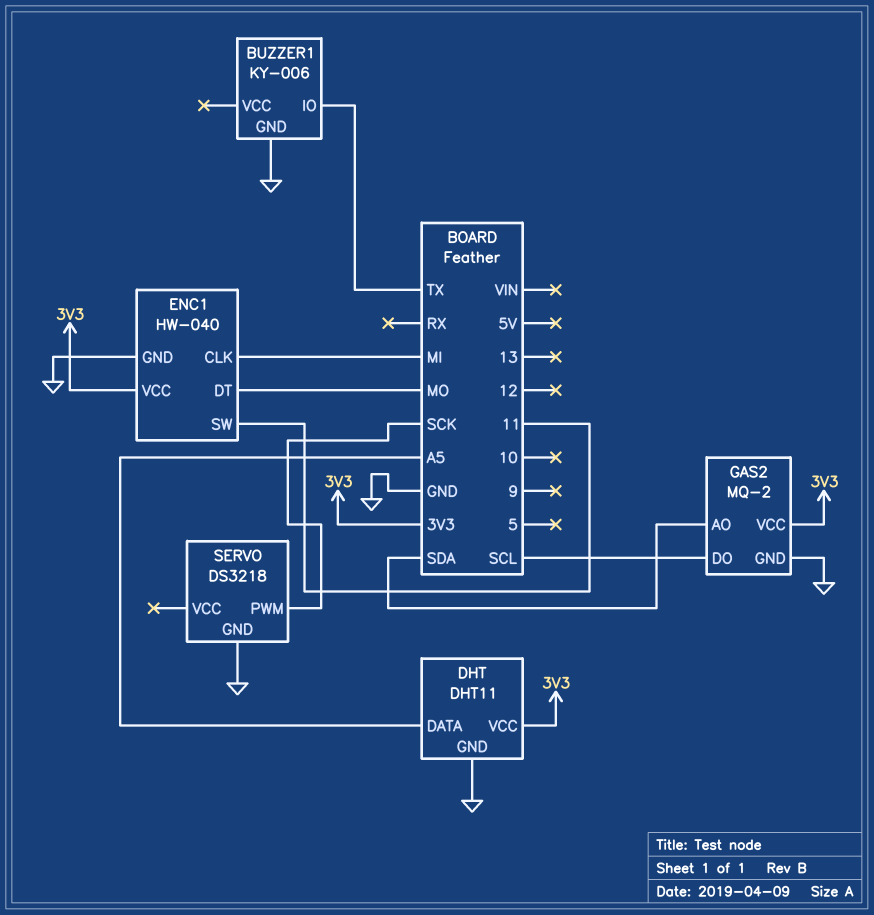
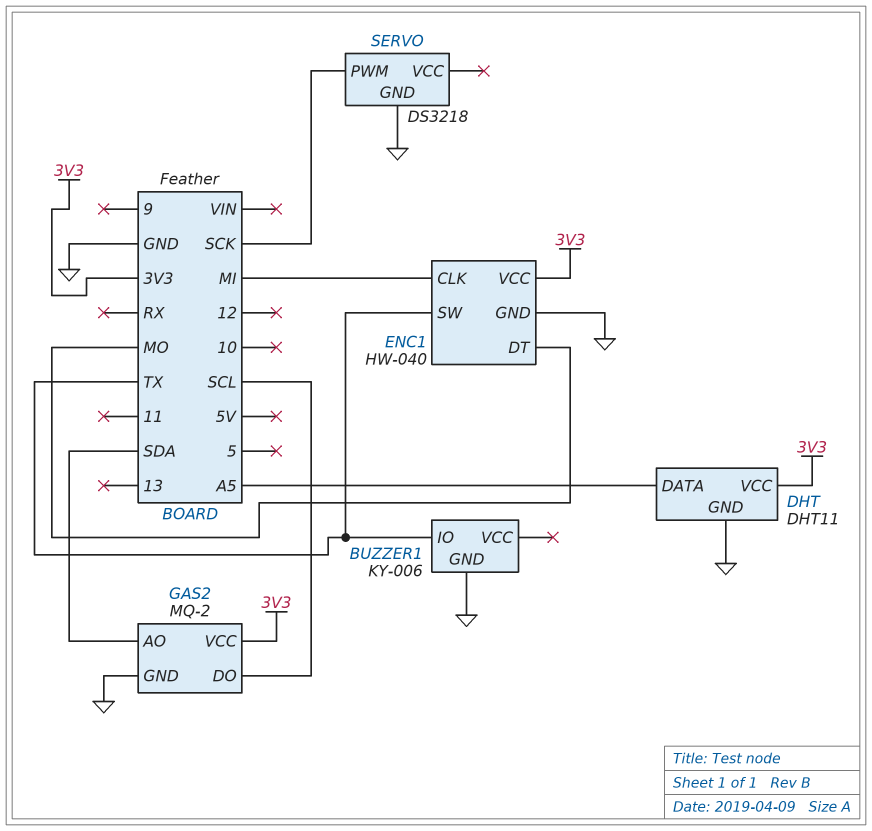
ENC1 pin SW: 11 -> TX

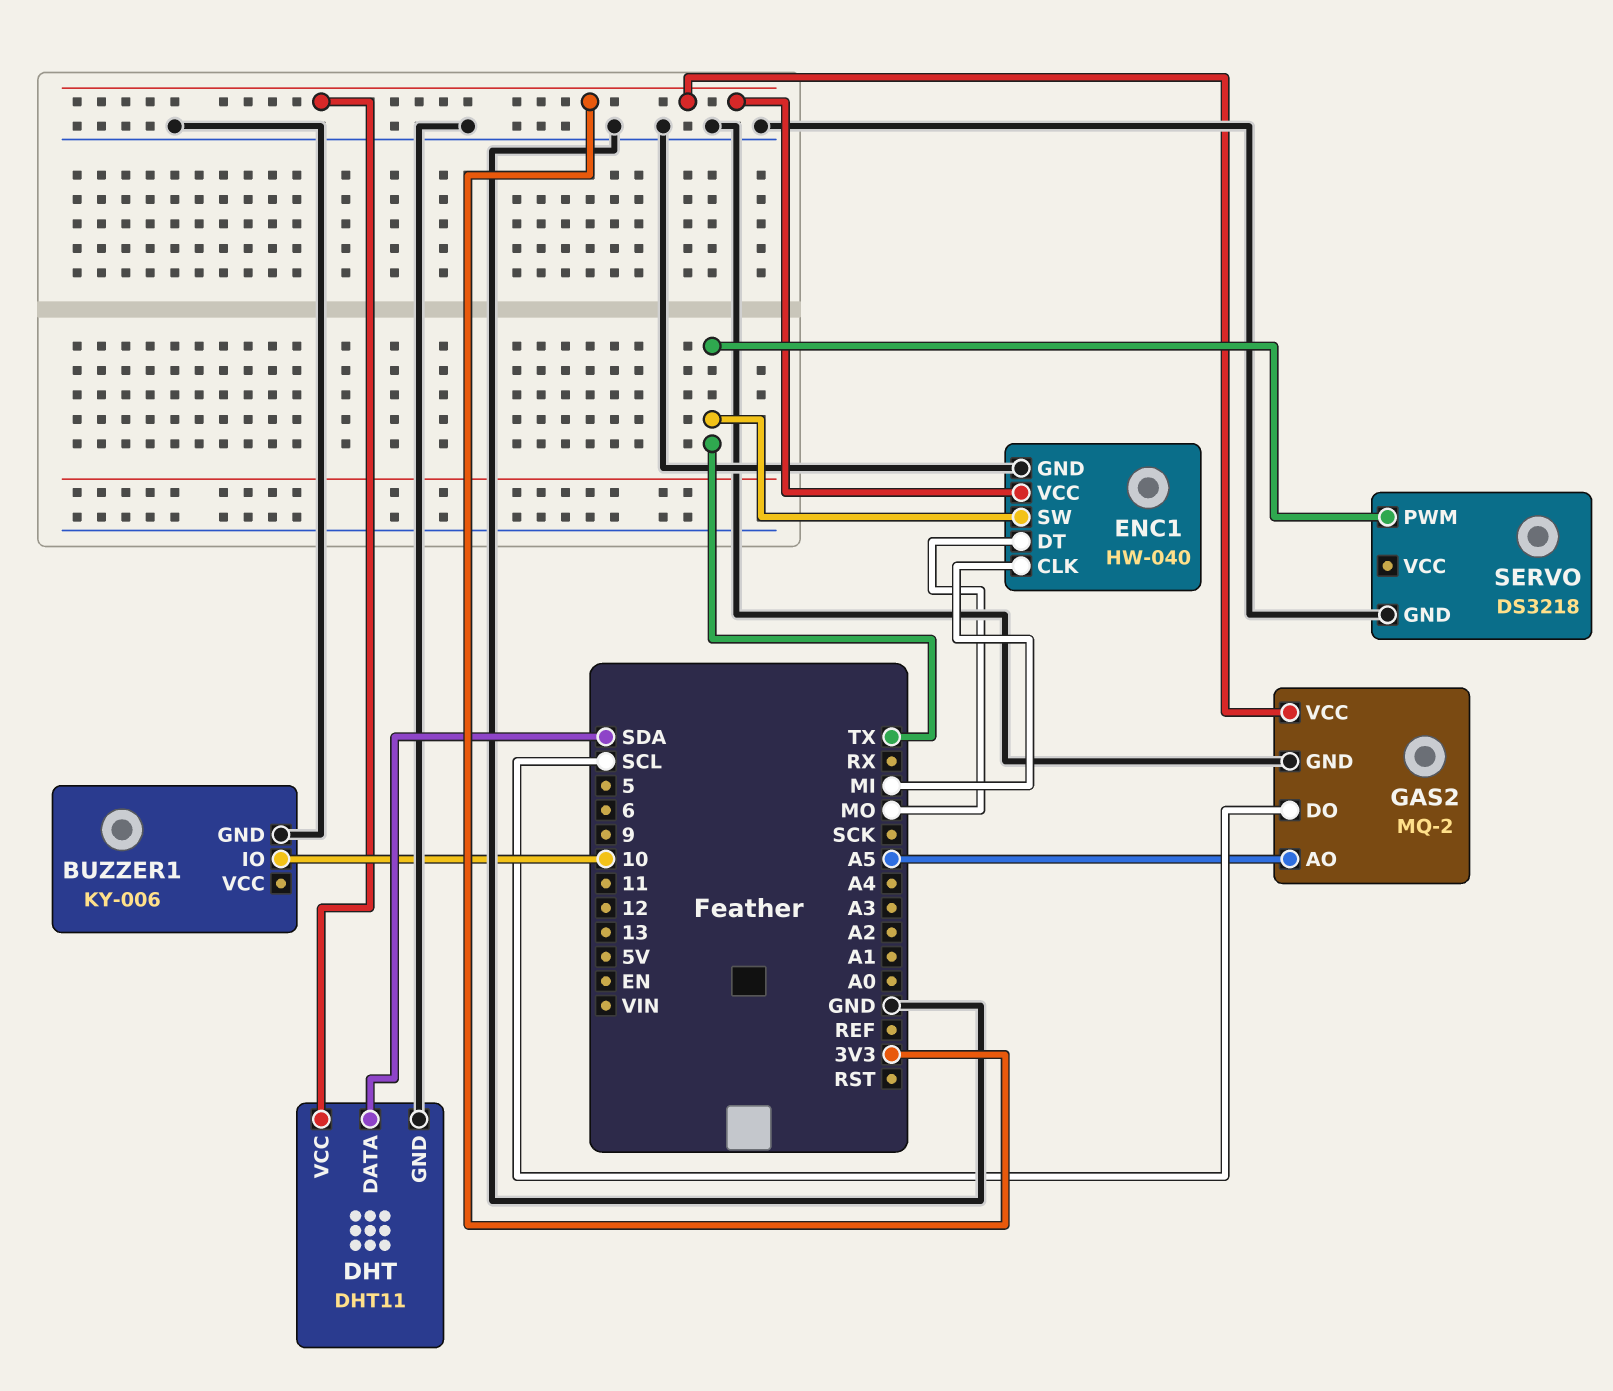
BUZZER1 pin IO: TX -> 10
DHT pin DATA: A5 -> SDA
GAS2 pin AO: SDA -> A5
SERVO pin PWM: SCK -> TX

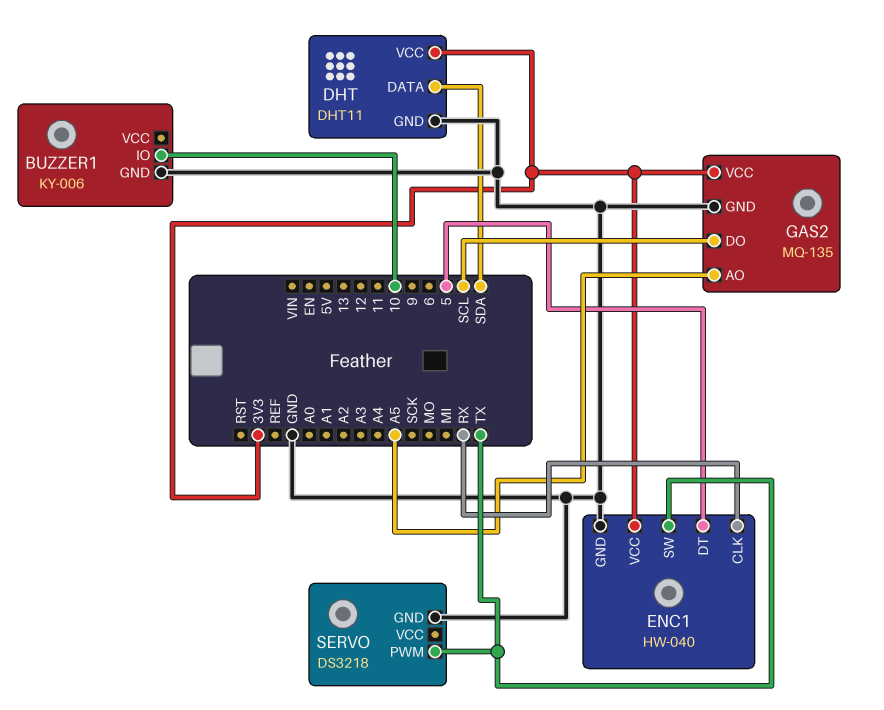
ENC1 pin CLK: MI -> RX
ENC1 pin DT: MO -> 5
GAS2: MQ-2 -> MQ-135

